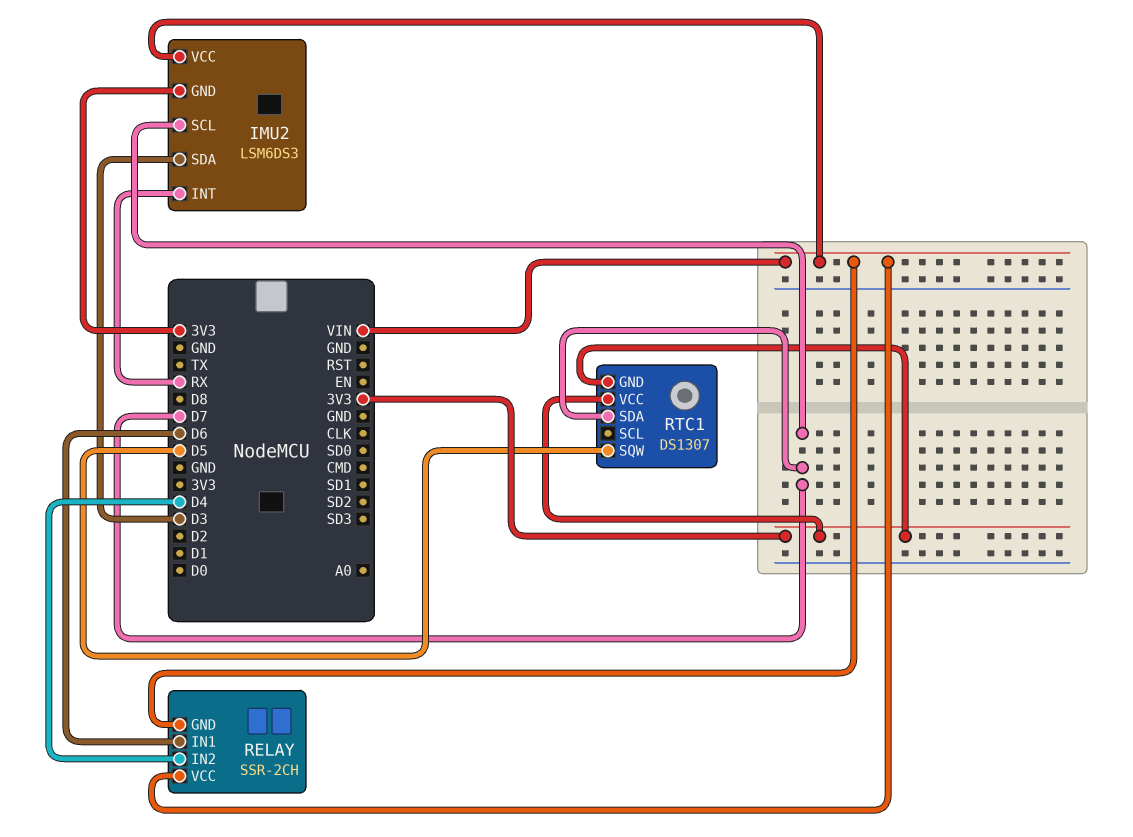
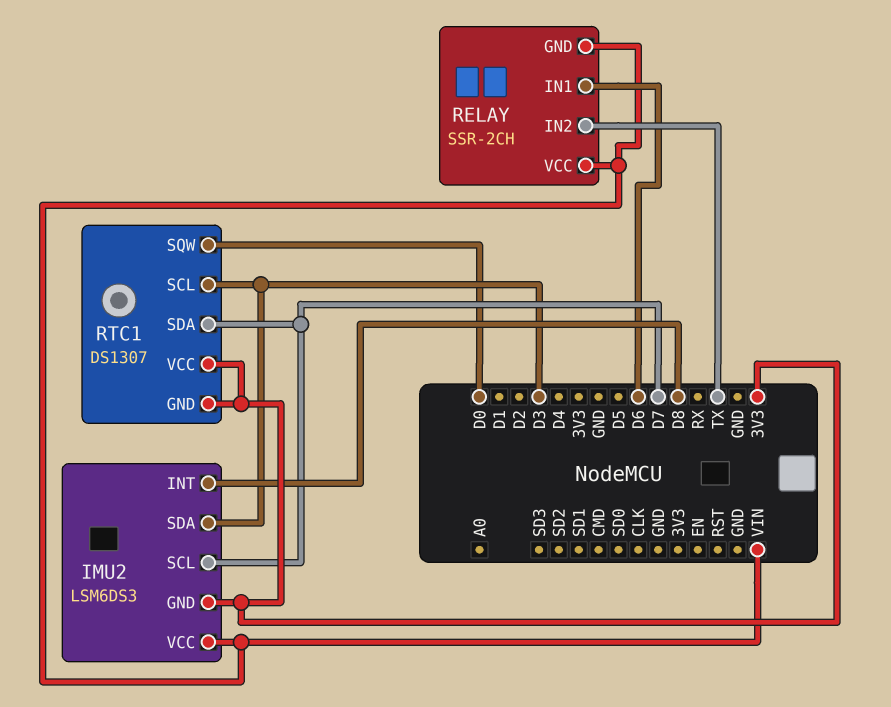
IMU2 pin INT: RX -> D8
RELAY pin IN2: D4 -> TX
RTC1 pin SCL: none -> D3
RTC1 pin SQW: D5 -> D0

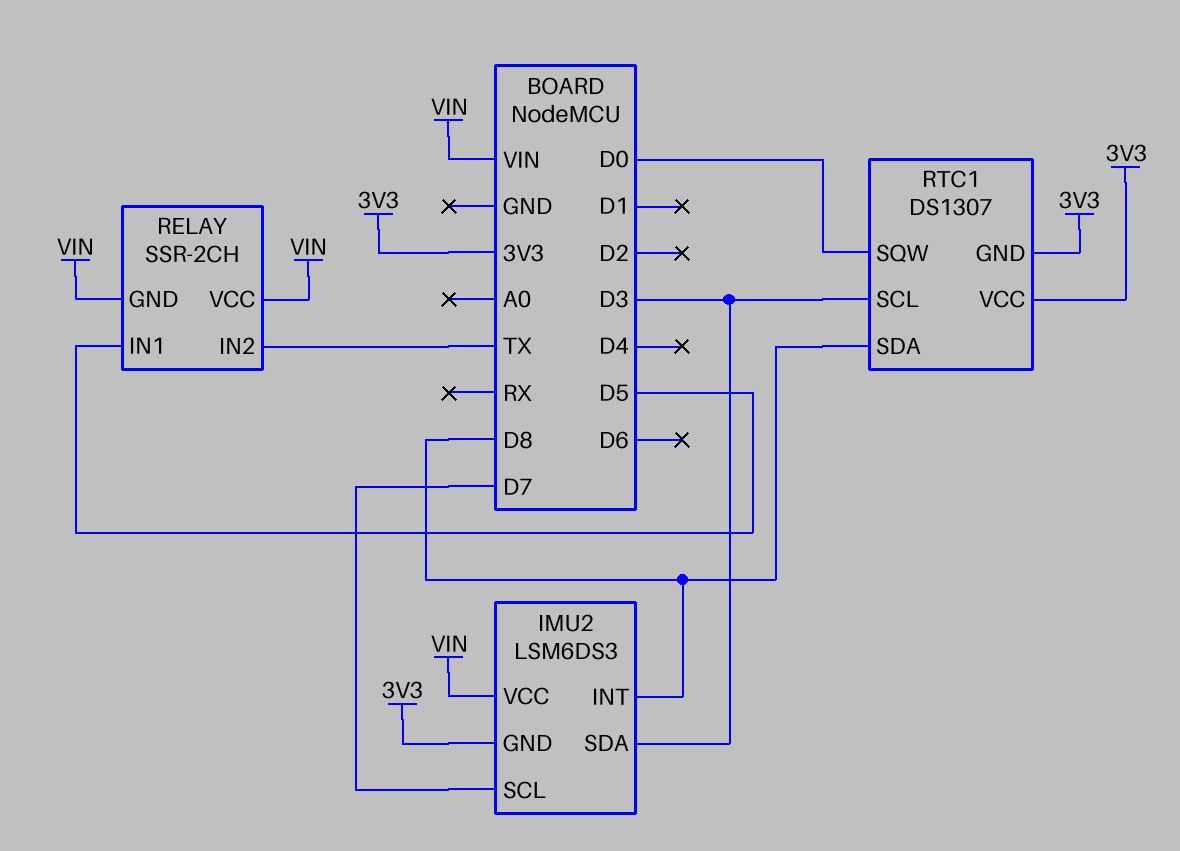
RELAY pin IN1: D6 -> D5
RTC1 pin SDA: D7 -> D8

